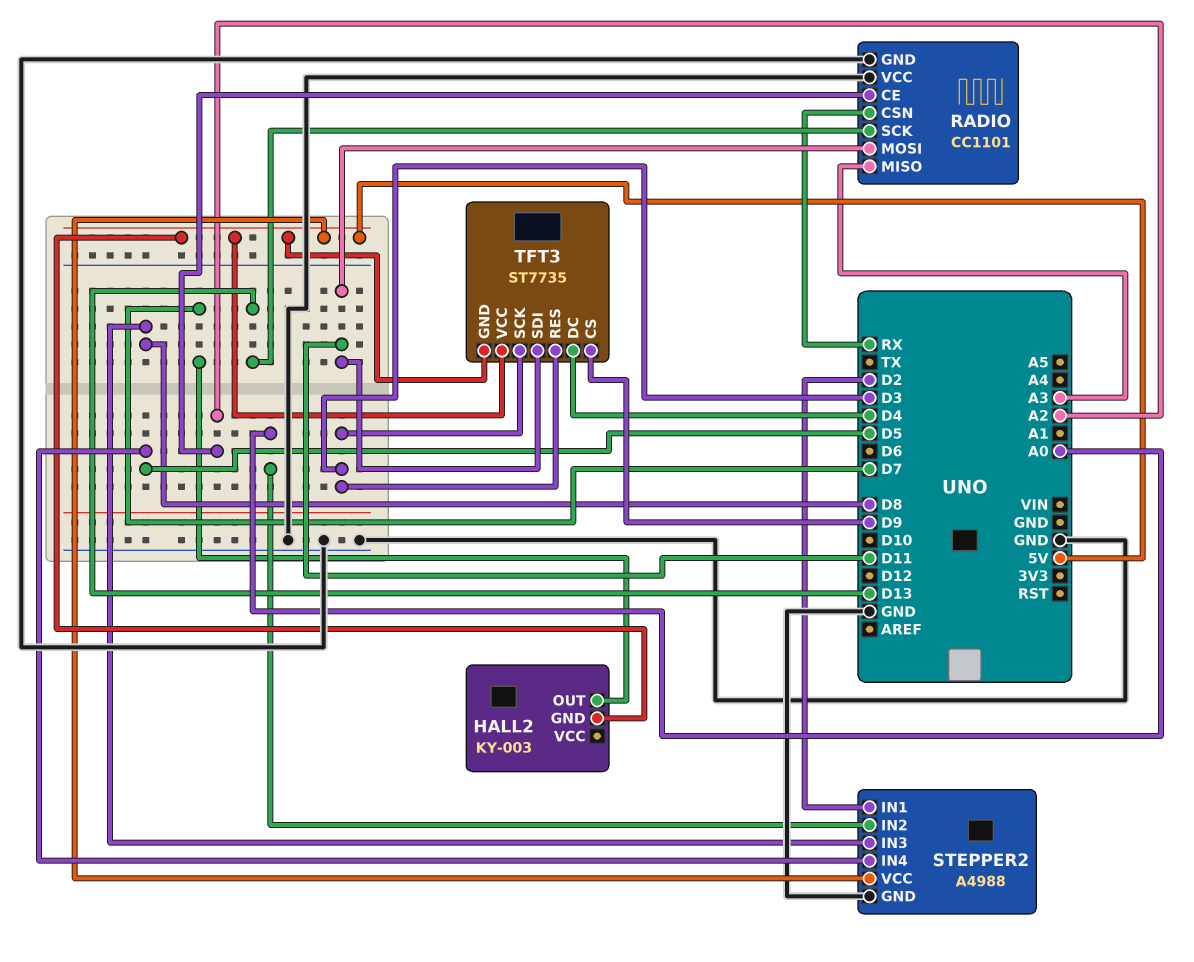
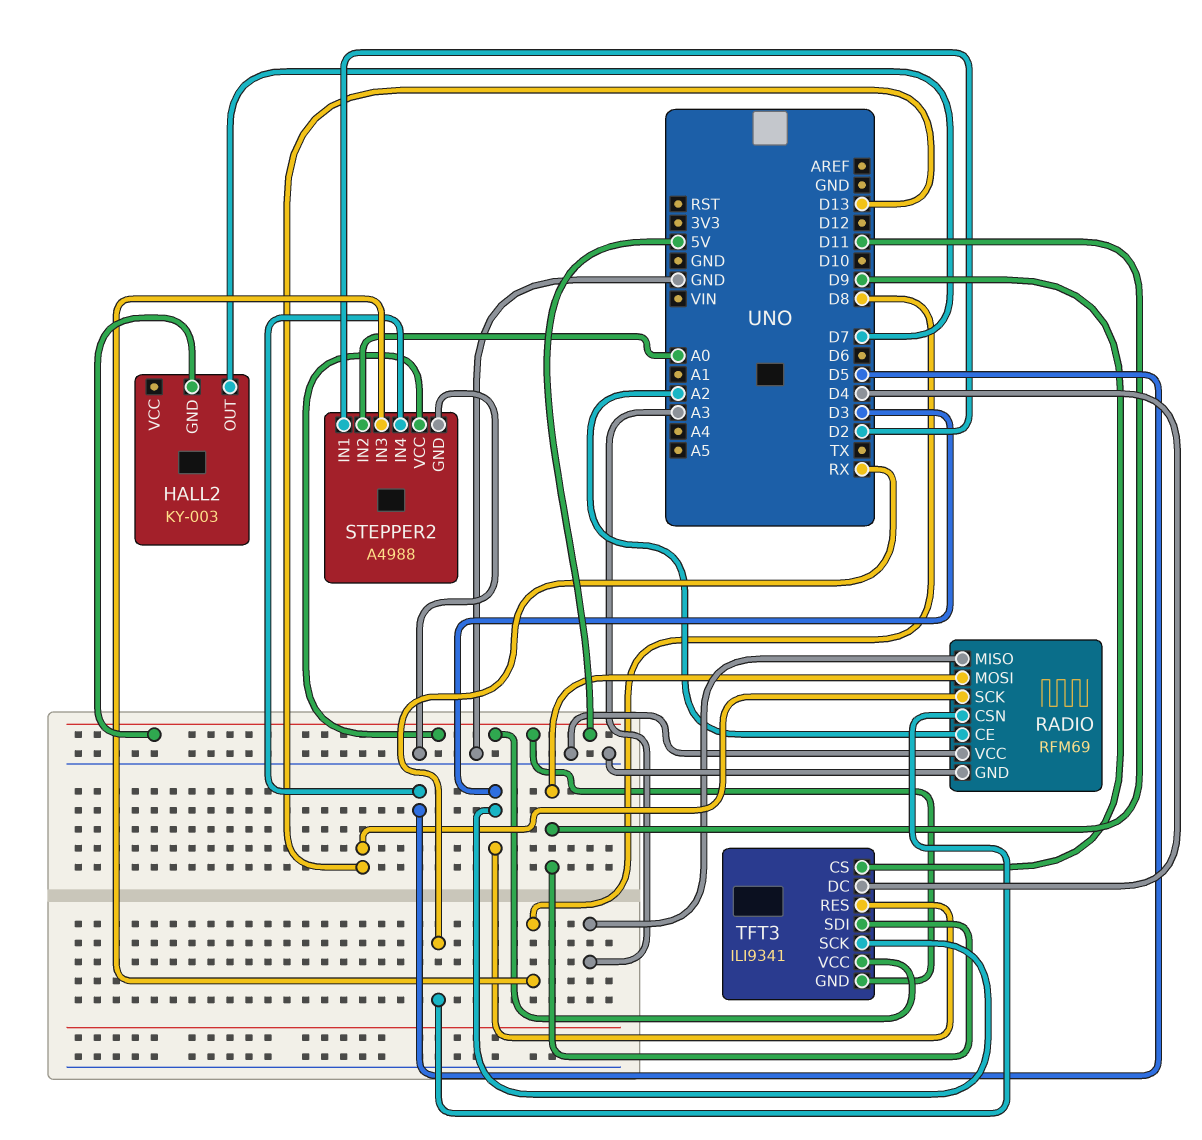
RADIO: CC1101 -> RFM69
TFT3: ST7735 -> ILI9341

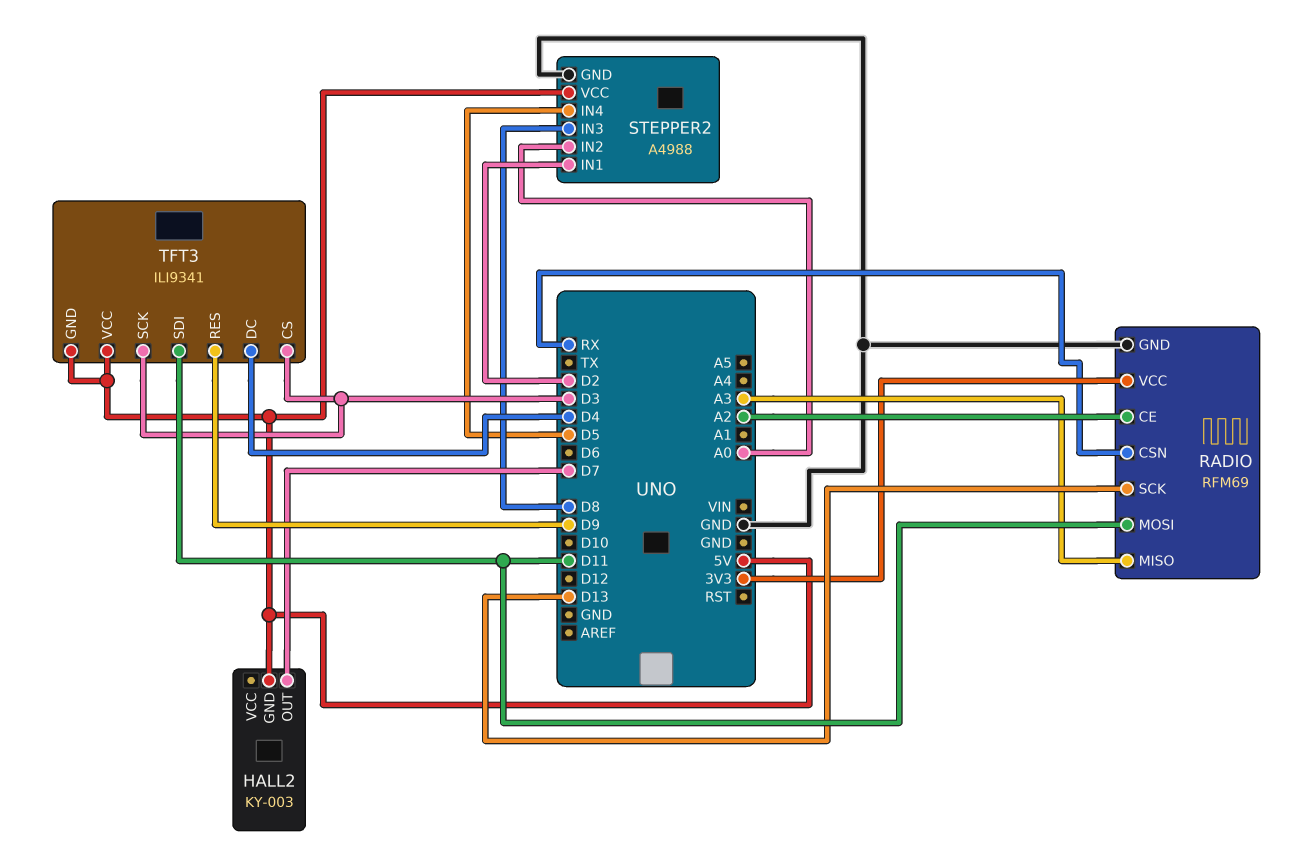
RADIO pin VCC: GND -> 3V3
TFT3 pin CS: D9 -> D3
TFT3 pin RES: D3 -> D9

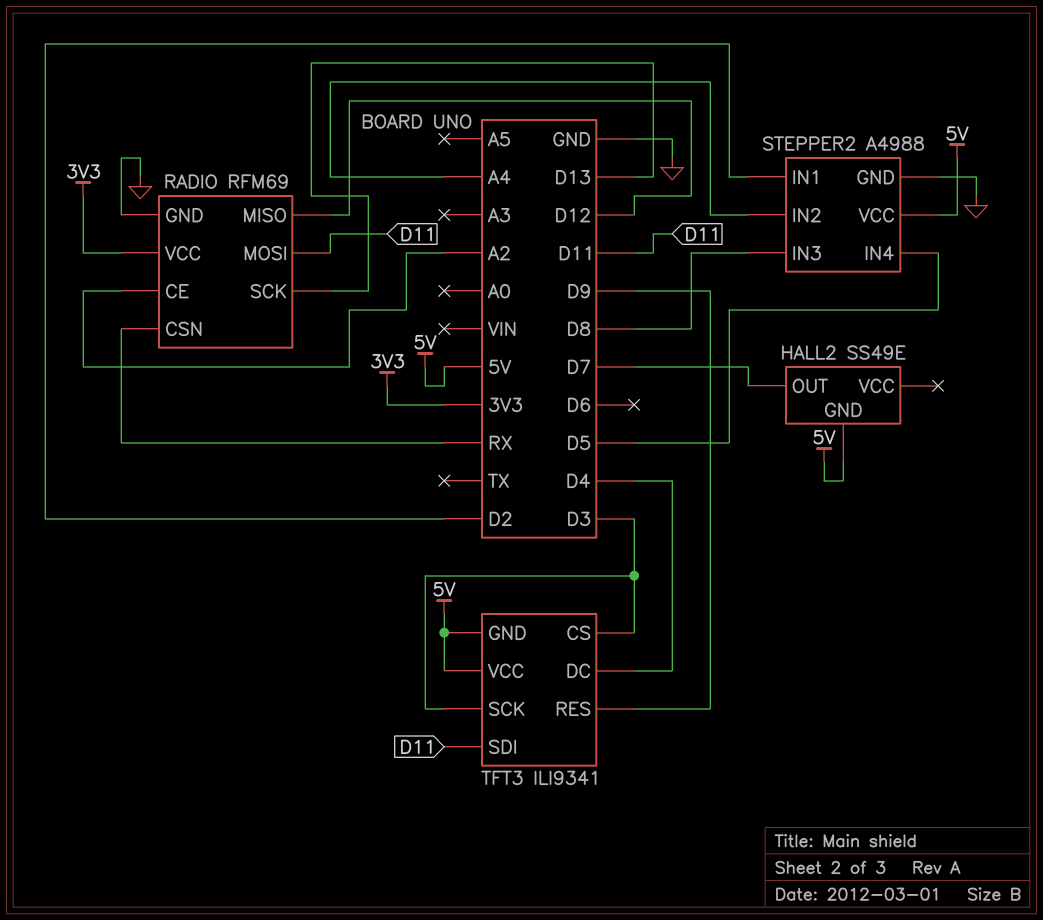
HALL2: KY-003 -> SS49E
RADIO pin MISO: A3 -> D12
STEPPER2 pin IN2: A0 -> A4

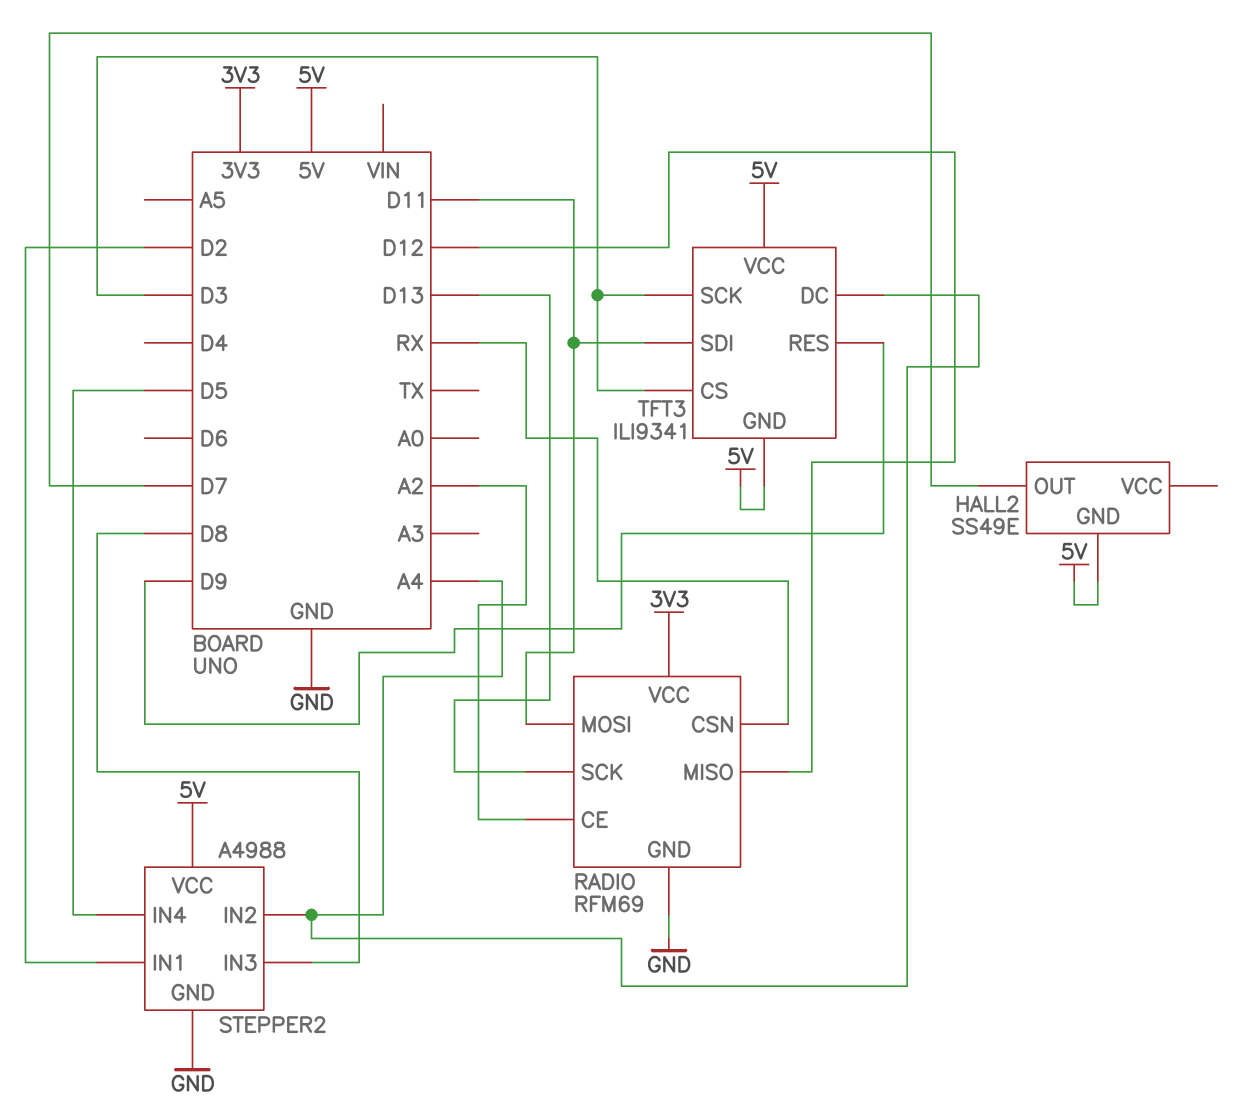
TFT3 pin DC: D4 -> A4

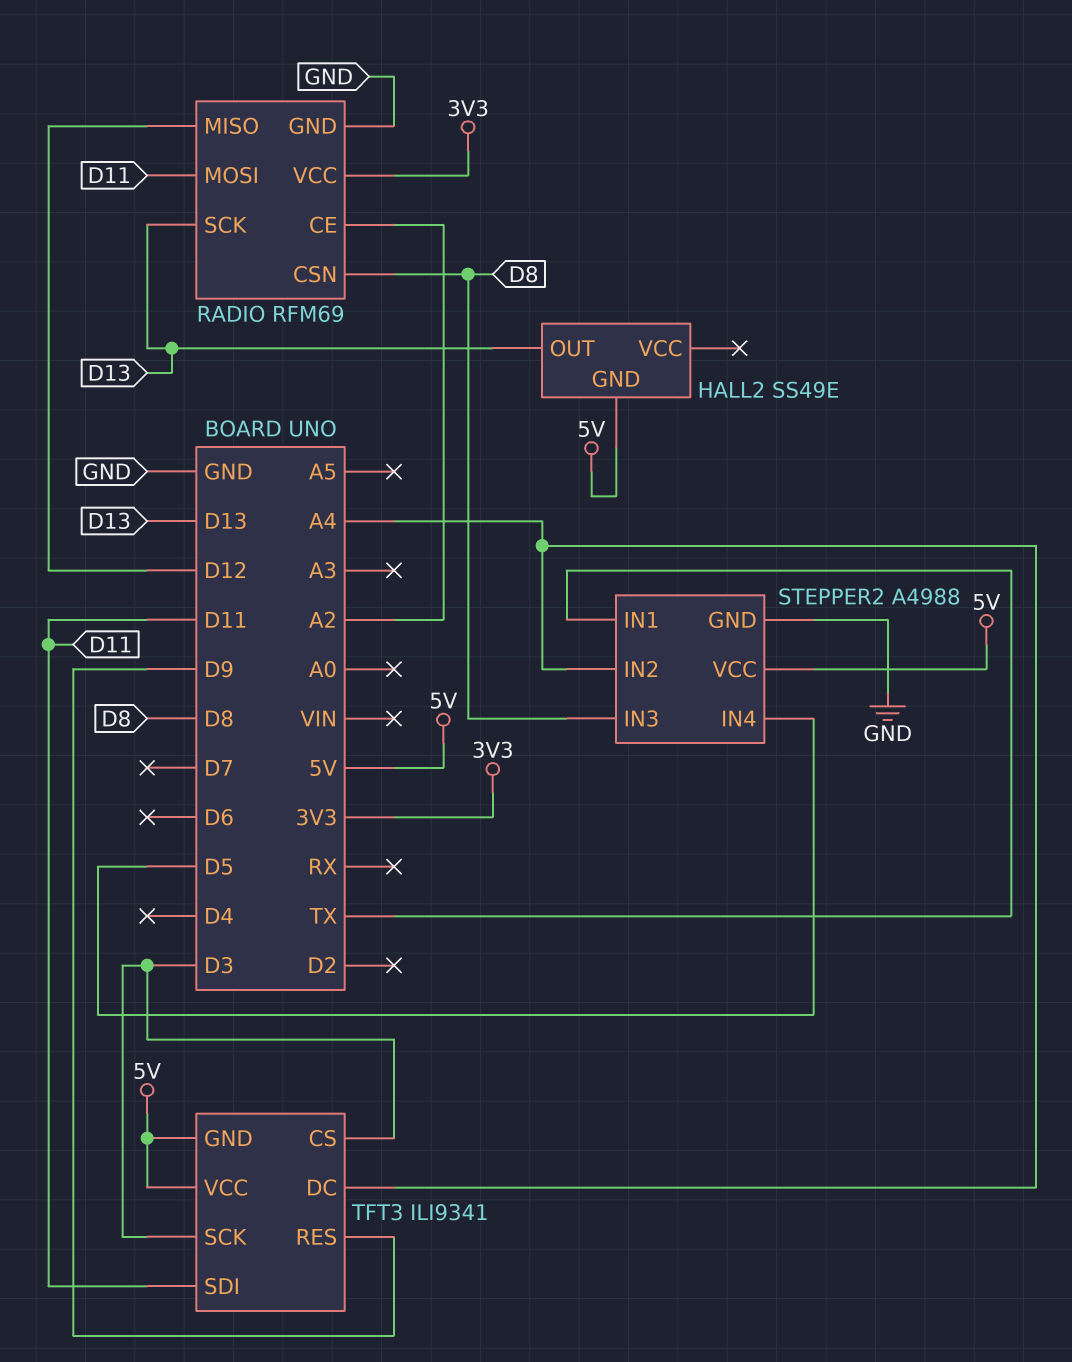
HALL2 pin OUT: D7 -> D13
RADIO pin CSN: RX -> D8
STEPPER2 pin IN1: D2 -> TX

